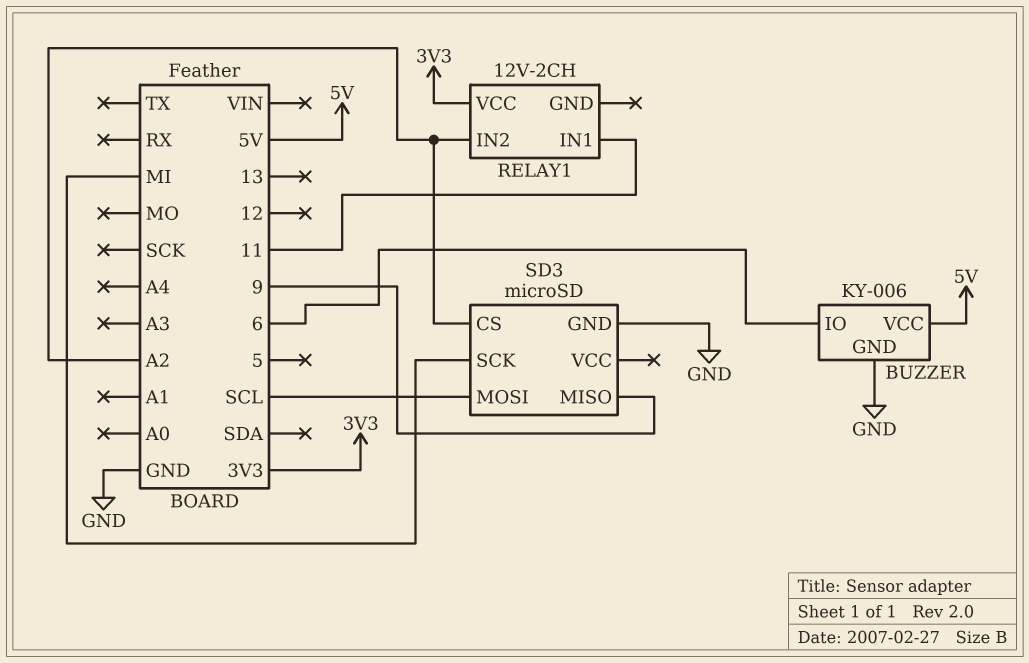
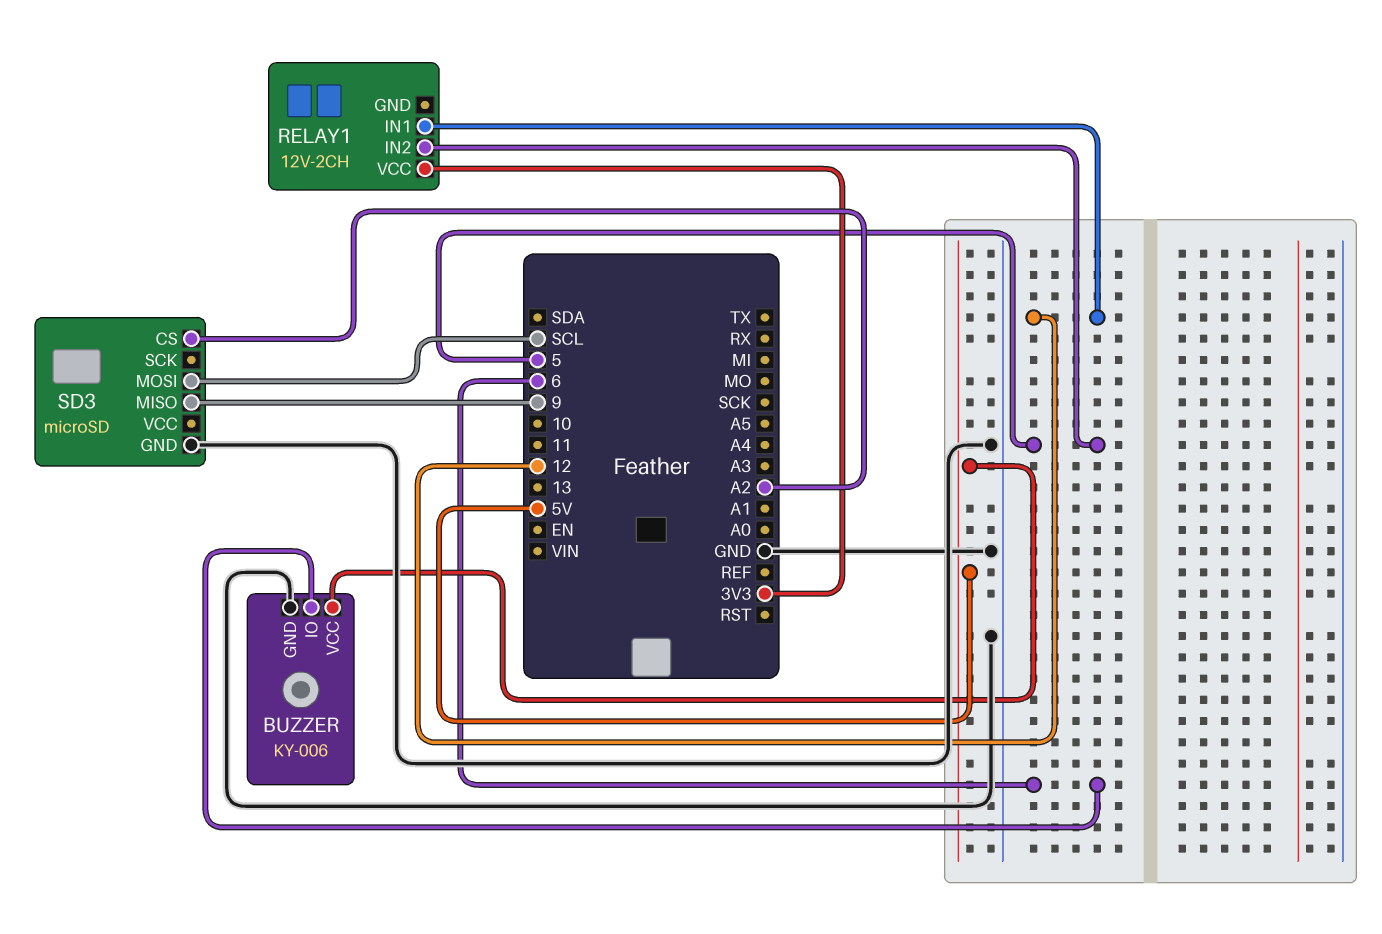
RELAY1 pin IN1: 11 -> 12
RELAY1 pin IN2: A2 -> 5
SD3 pin SCK: MI -> none

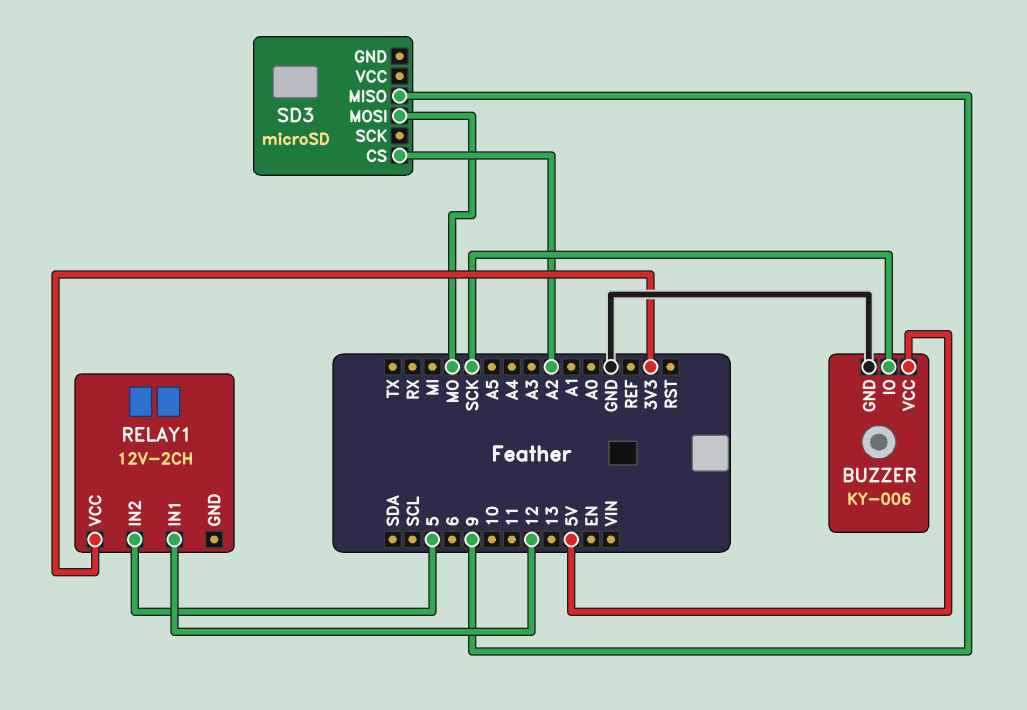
BUZZER pin IO: 6 -> SCK
SD3 pin GND: GND -> none
SD3 pin MOSI: SCL -> MO

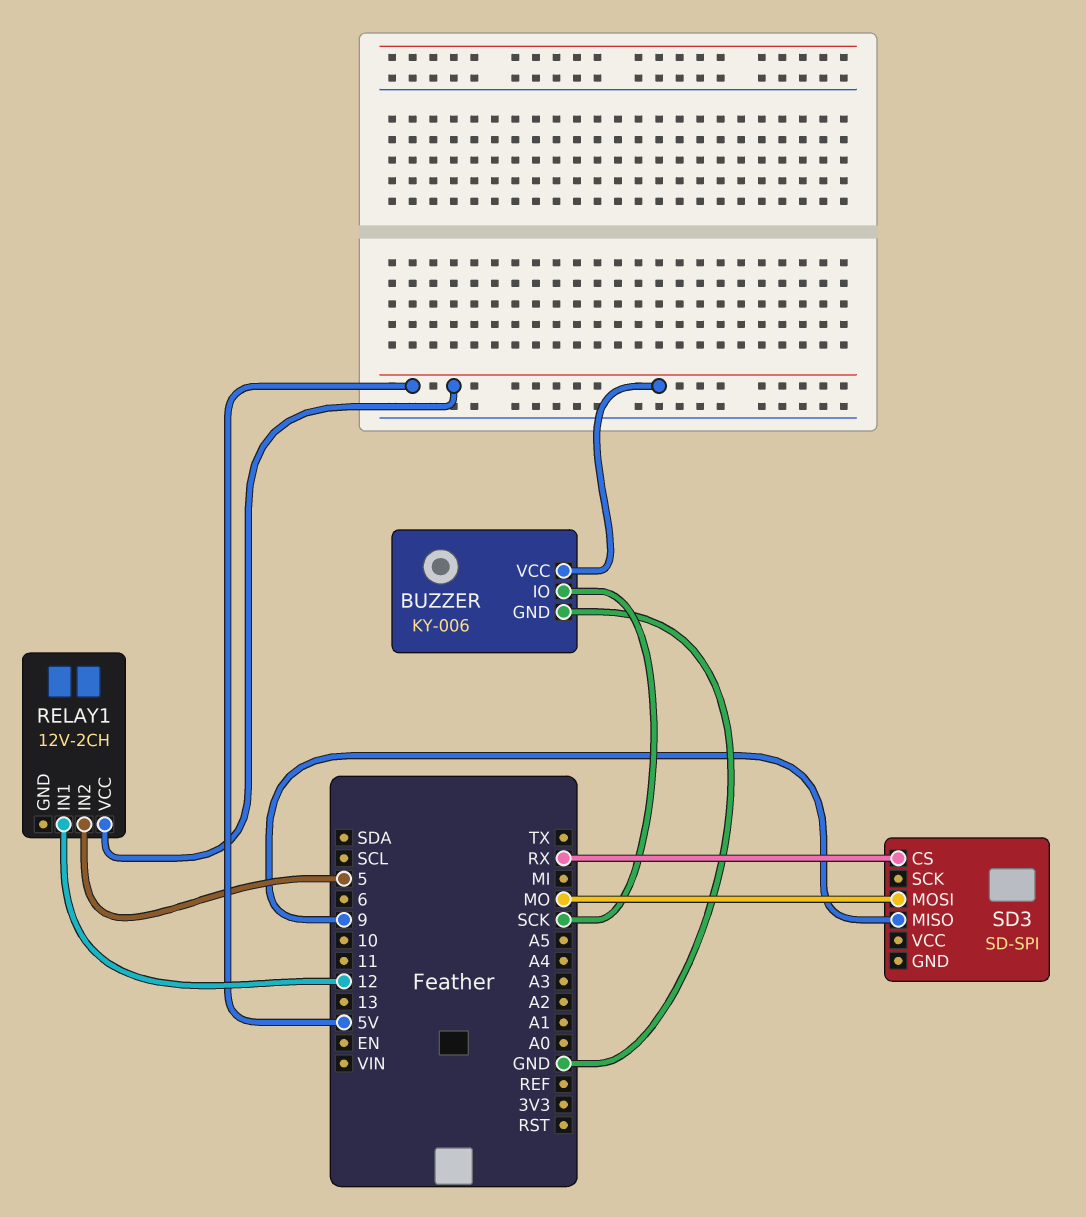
RELAY1 pin VCC: 3V3 -> 5V
SD3: microSD -> SD-SPI
SD3 pin CS: A2 -> RX

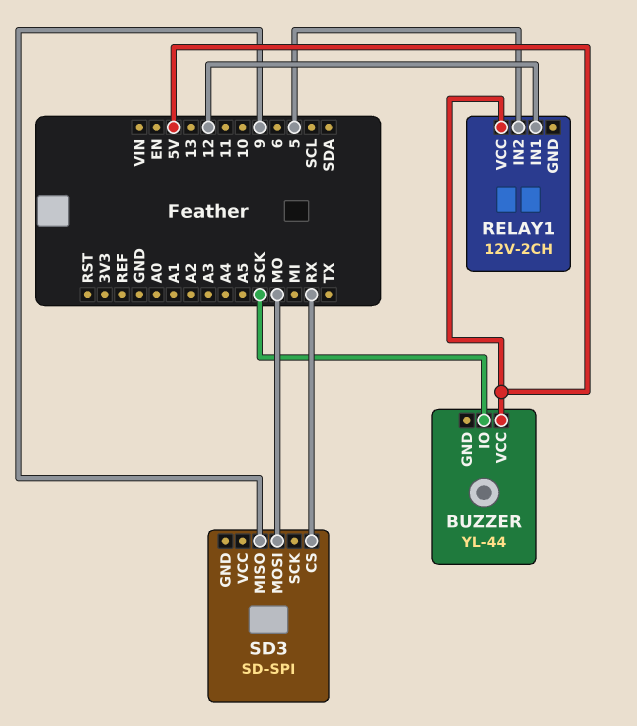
BUZZER: KY-006 -> YL-44
BUZZER pin GND: GND -> none

